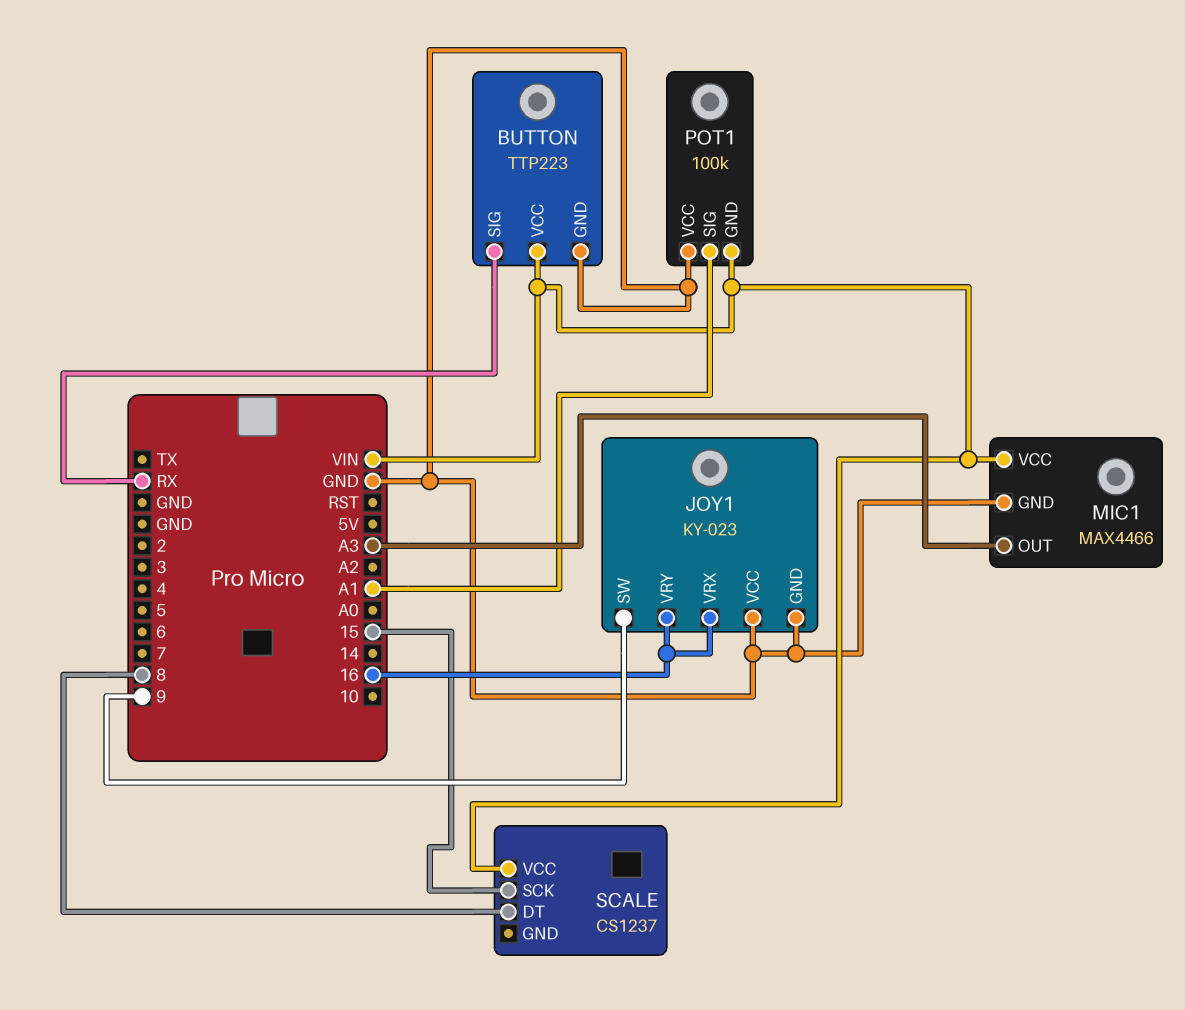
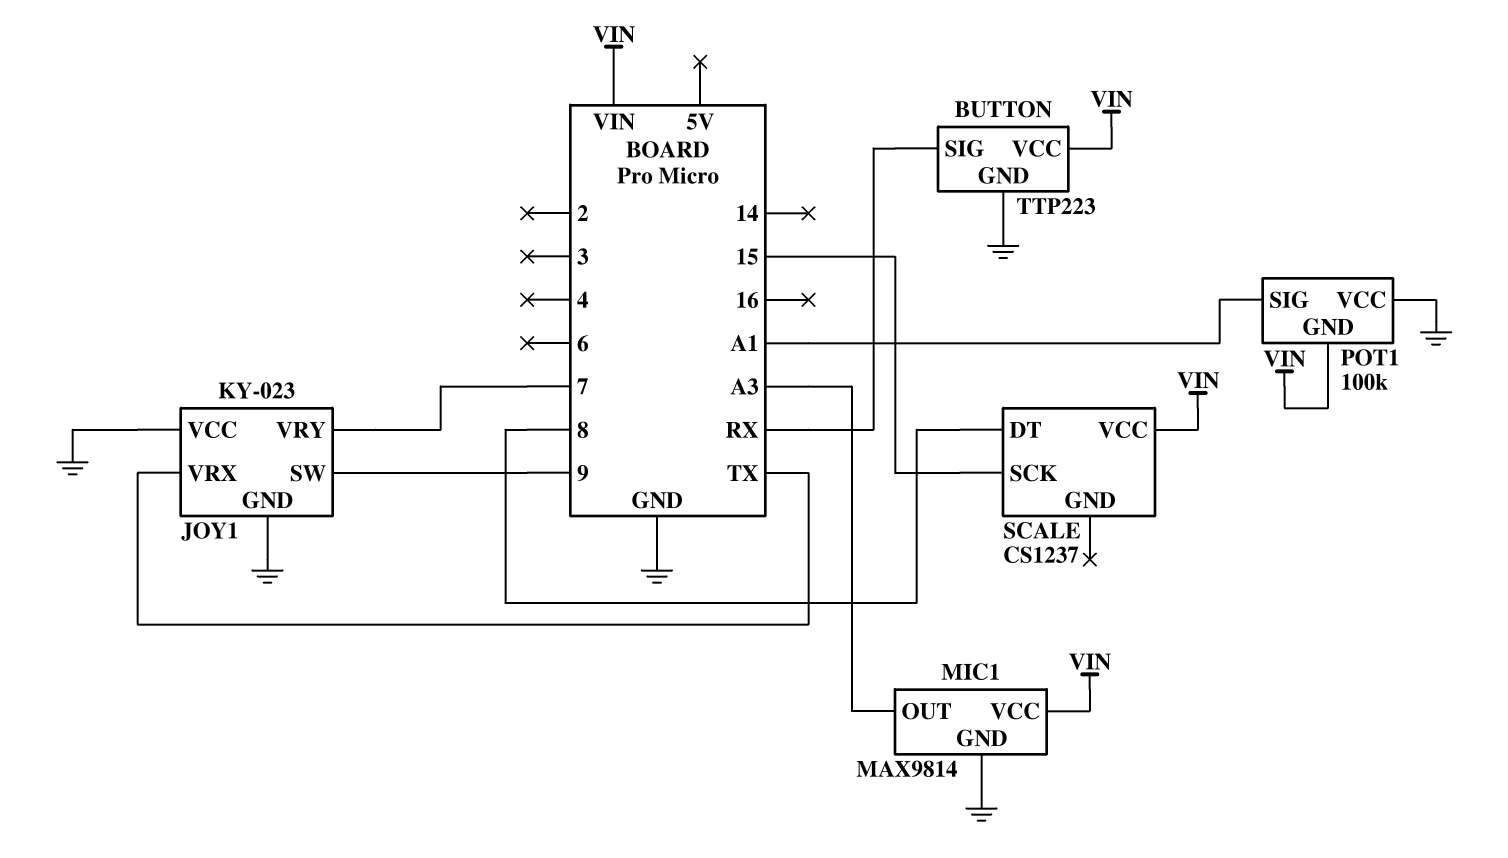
JOY1 pin VRX: 16 -> TX
JOY1 pin VRY: 16 -> 7
MIC1: MAX4466 -> MAX9814

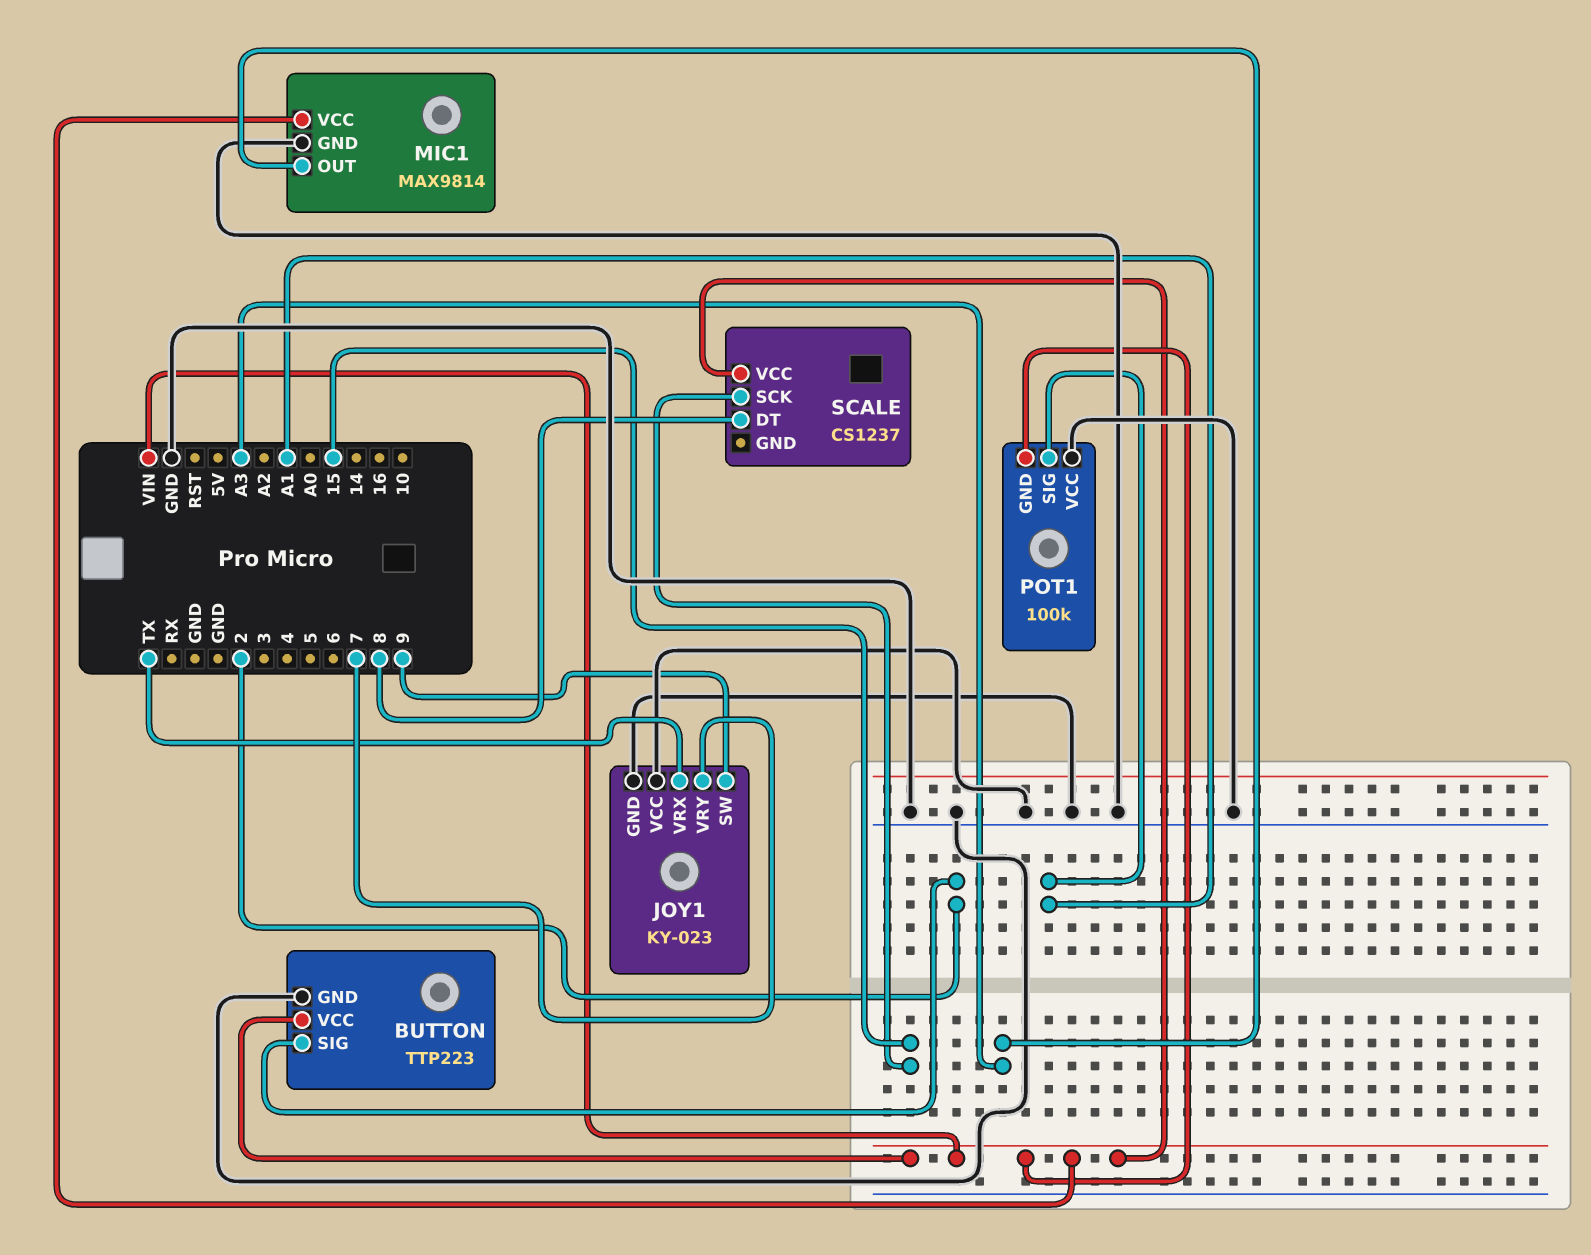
BUTTON pin SIG: RX -> 2

